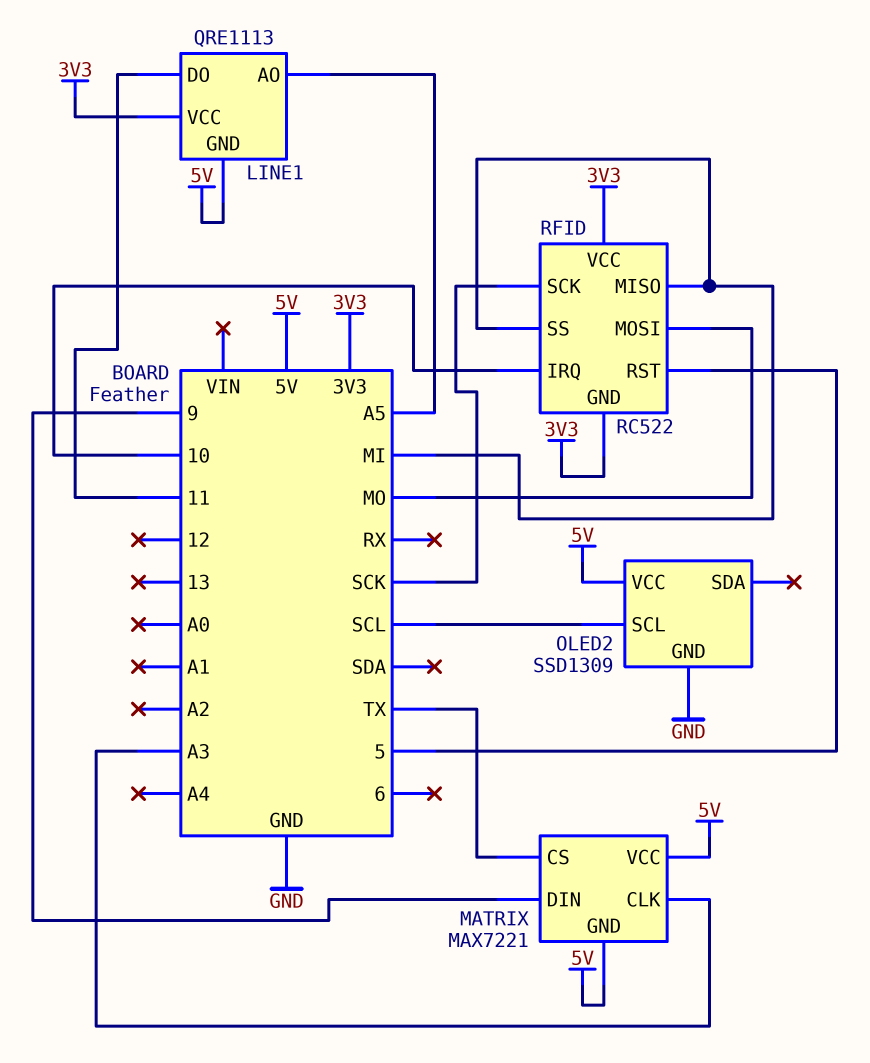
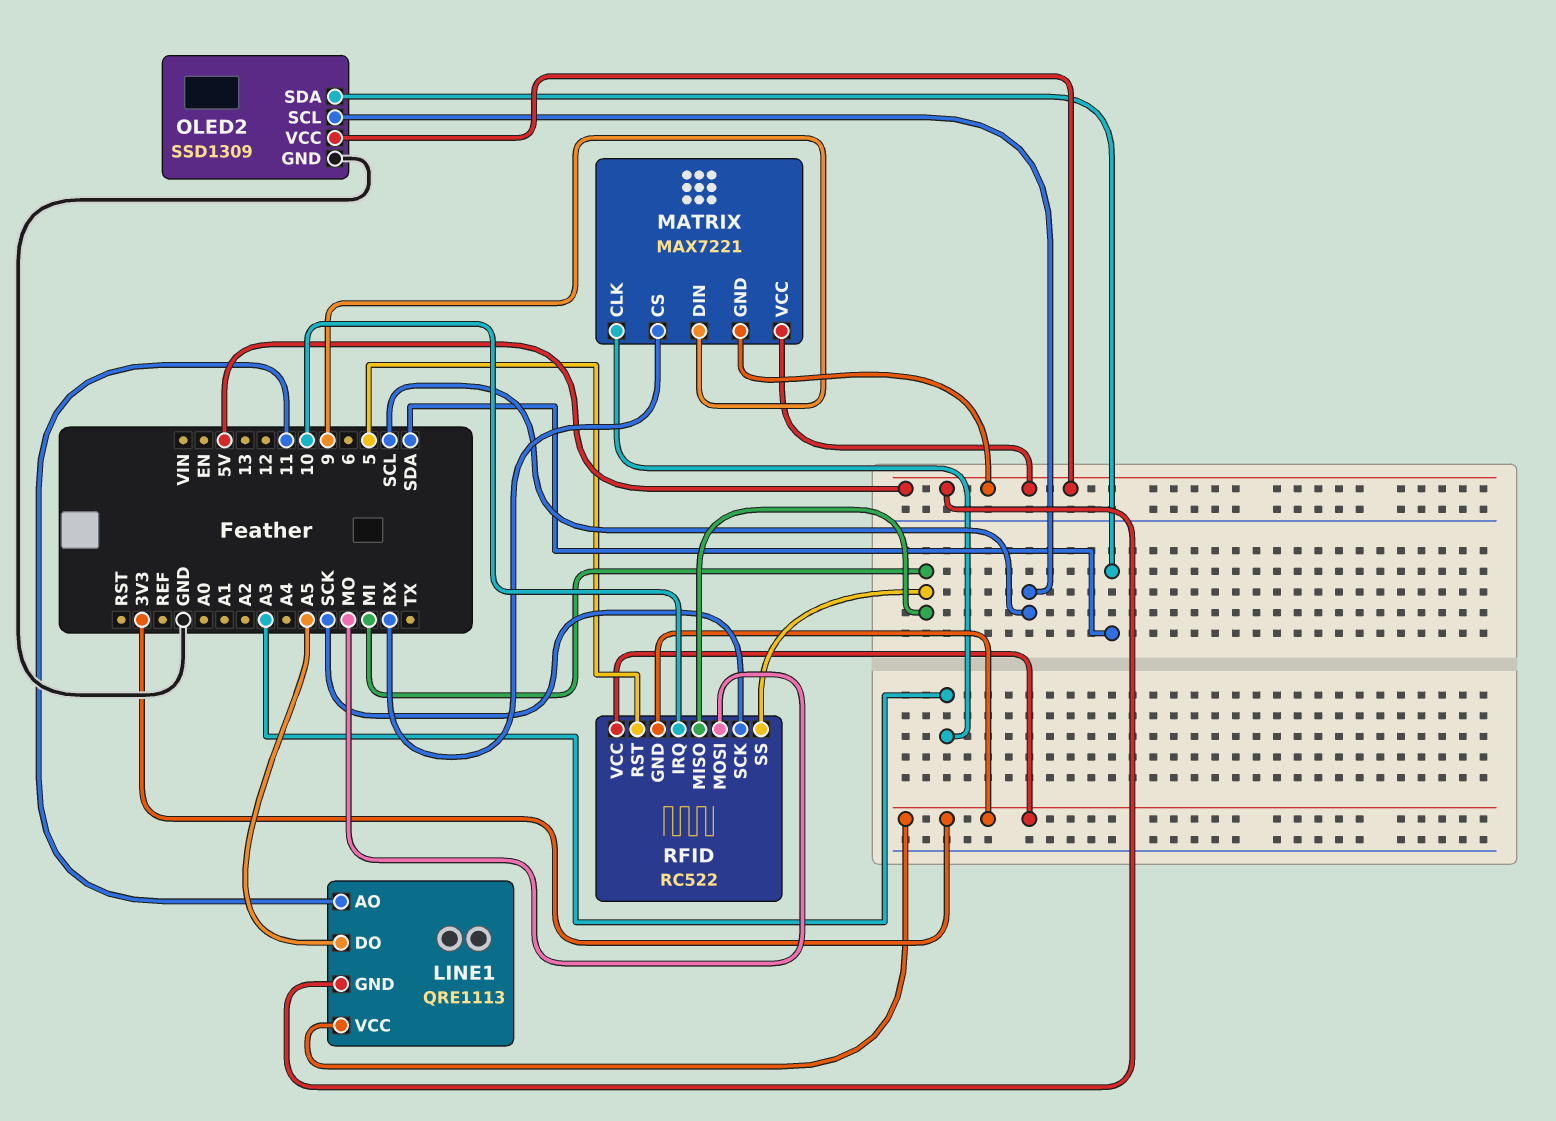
LINE1 pin AO: A5 -> 11
LINE1 pin DO: 11 -> A5
MATRIX pin CS: TX -> RX
OLED2 pin SDA: none -> SDA

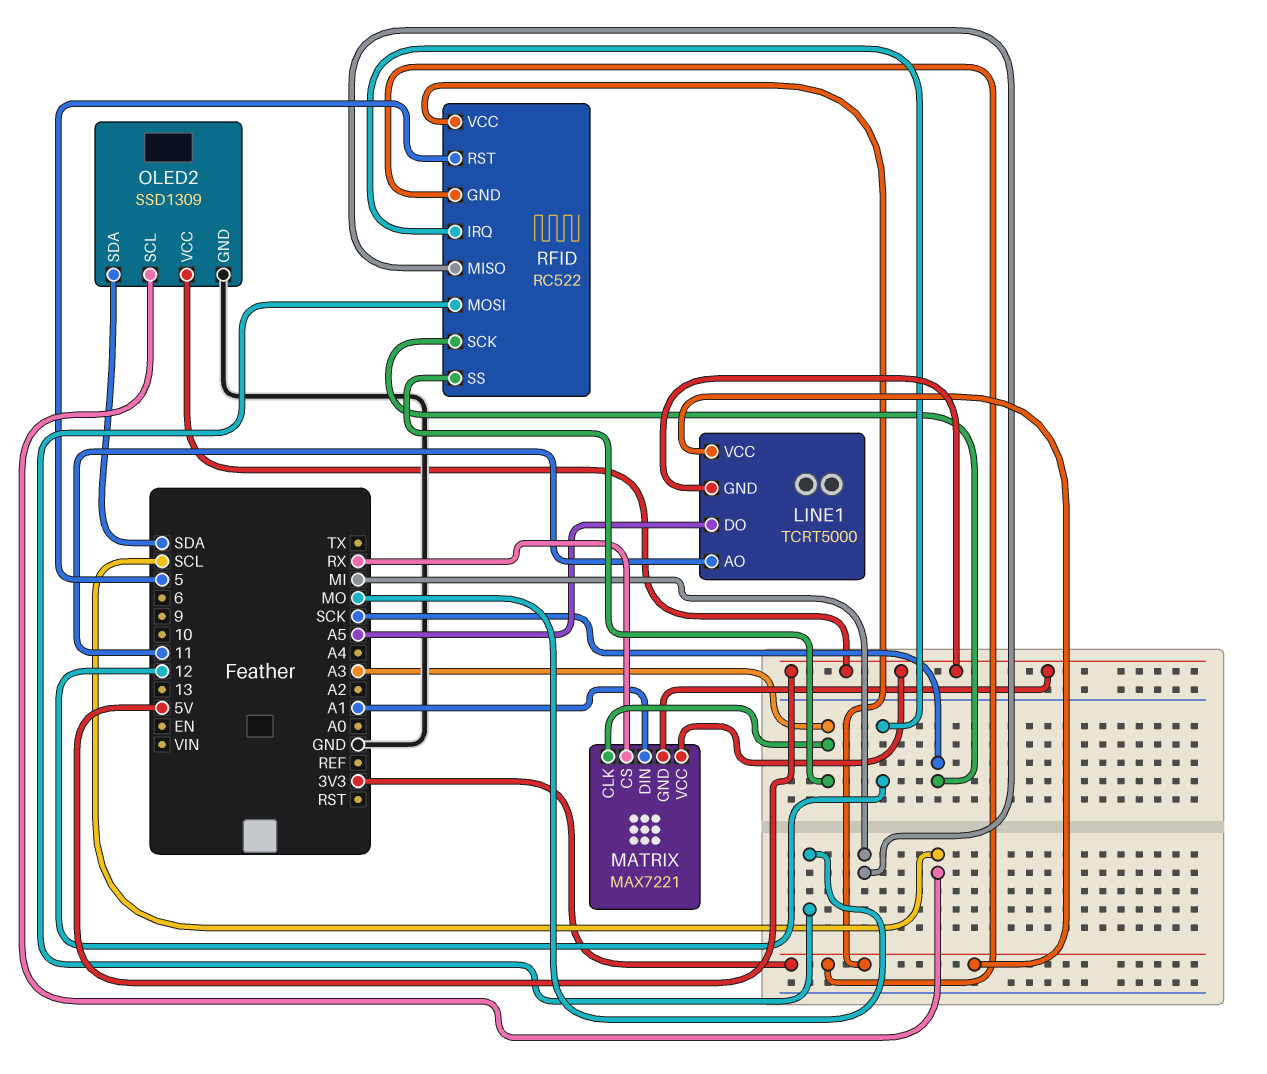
LINE1: QRE1113 -> TCRT5000
MATRIX pin DIN: 9 -> A1
RFID pin IRQ: 10 -> 12
RFID pin SS: MI -> A3

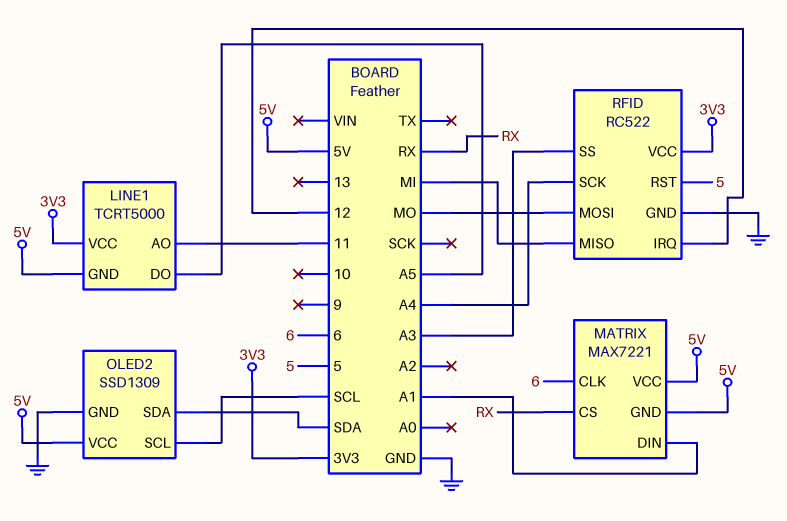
MATRIX pin CLK: A3 -> 6
RFID pin GND: 3V3 -> GND
RFID pin SCK: SCK -> A4

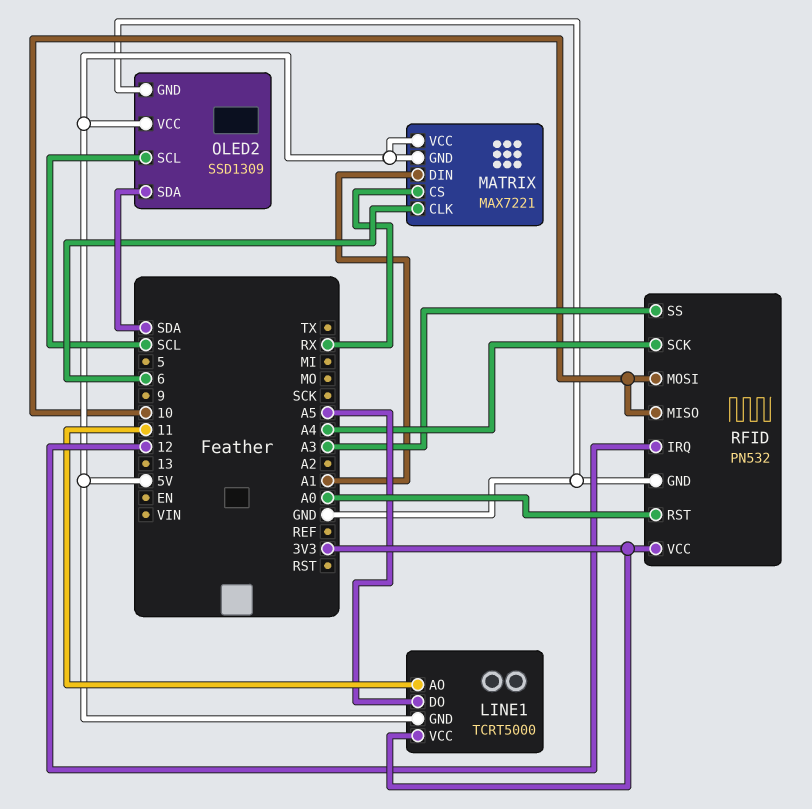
RFID: RC522 -> PN532
RFID pin MISO: MI -> 10
RFID pin MOSI: MO -> 10
RFID pin RST: 5 -> A0

